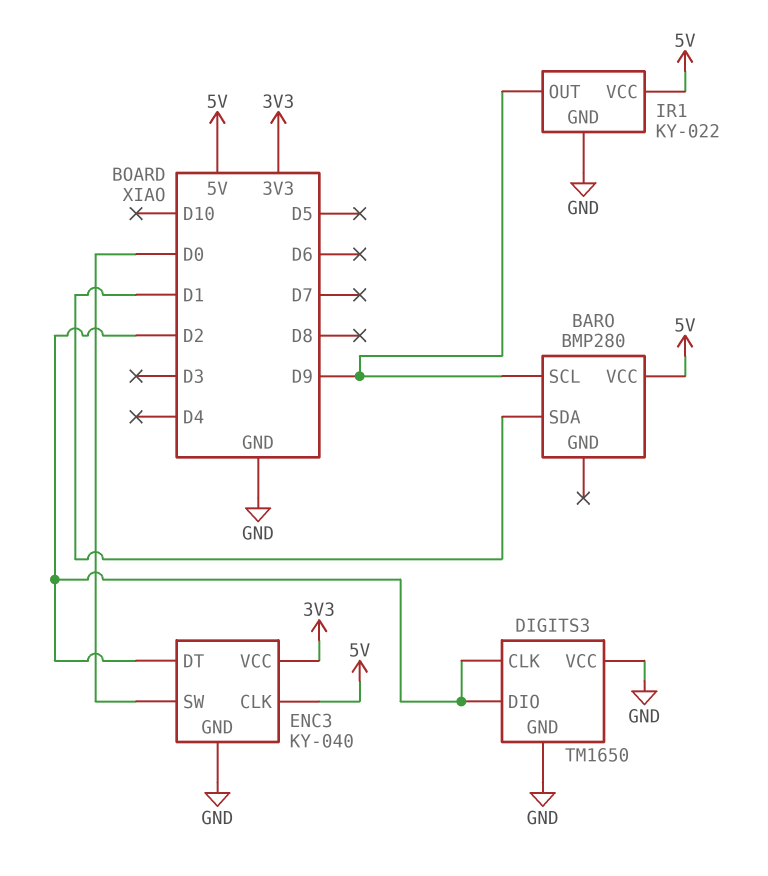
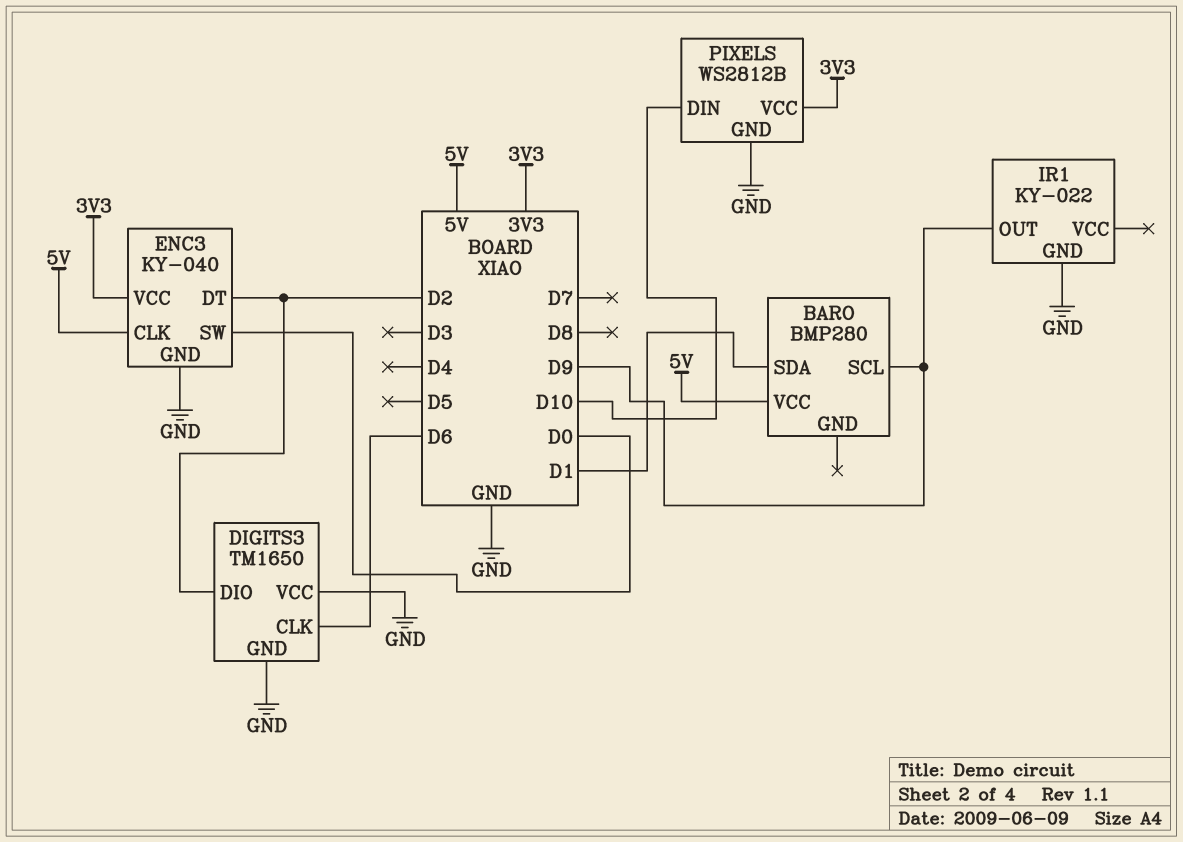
DIGITS3 pin CLK: D2 -> D6
IR1 pin VCC: 5V -> none
PIXELS: none -> WS2812B
PIXELS pin DIN: none -> D10
PIXELS pin GND: none -> GND
PIXELS pin VCC: none -> 3V3

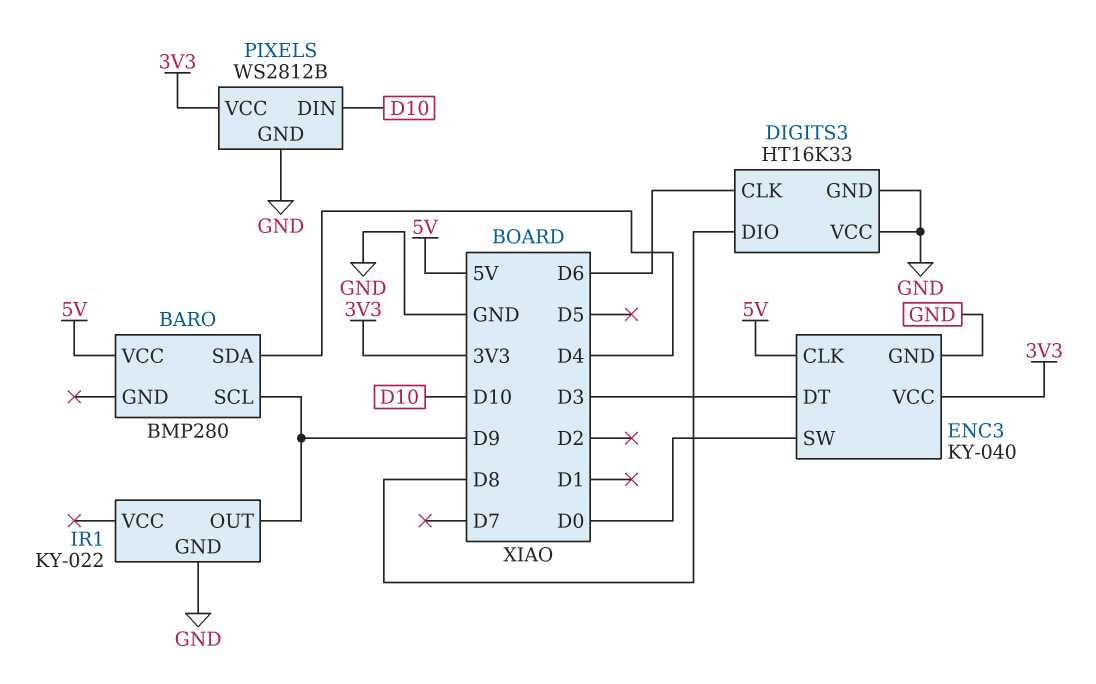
BARO pin SDA: D1 -> D4
DIGITS3: TM1650 -> HT16K33
DIGITS3 pin DIO: D2 -> D8
ENC3 pin DT: D2 -> D3

